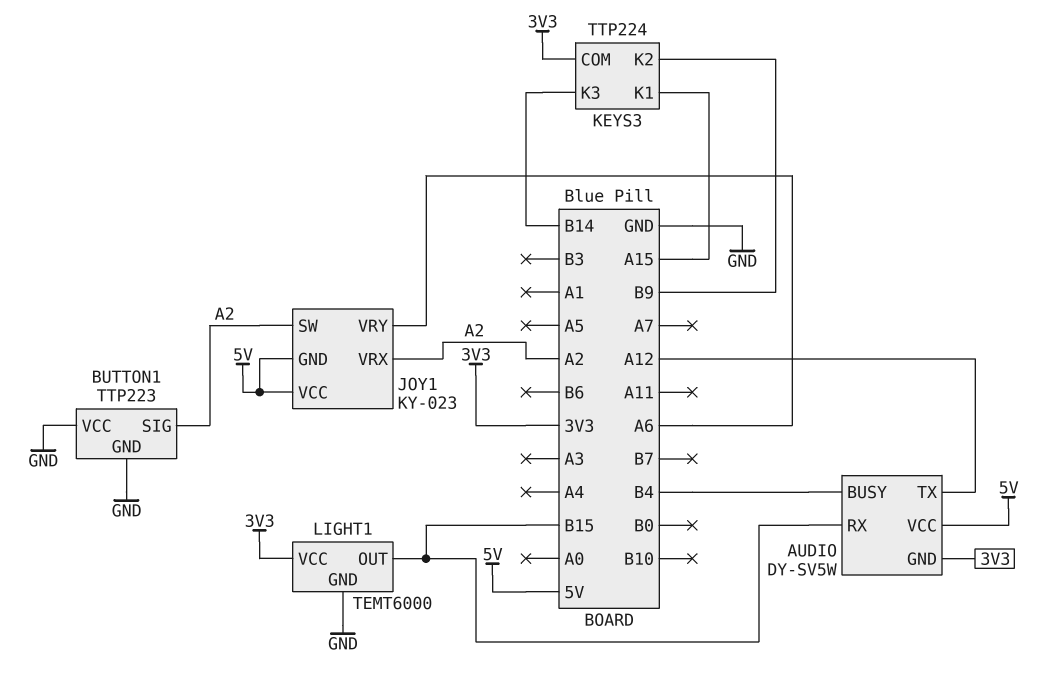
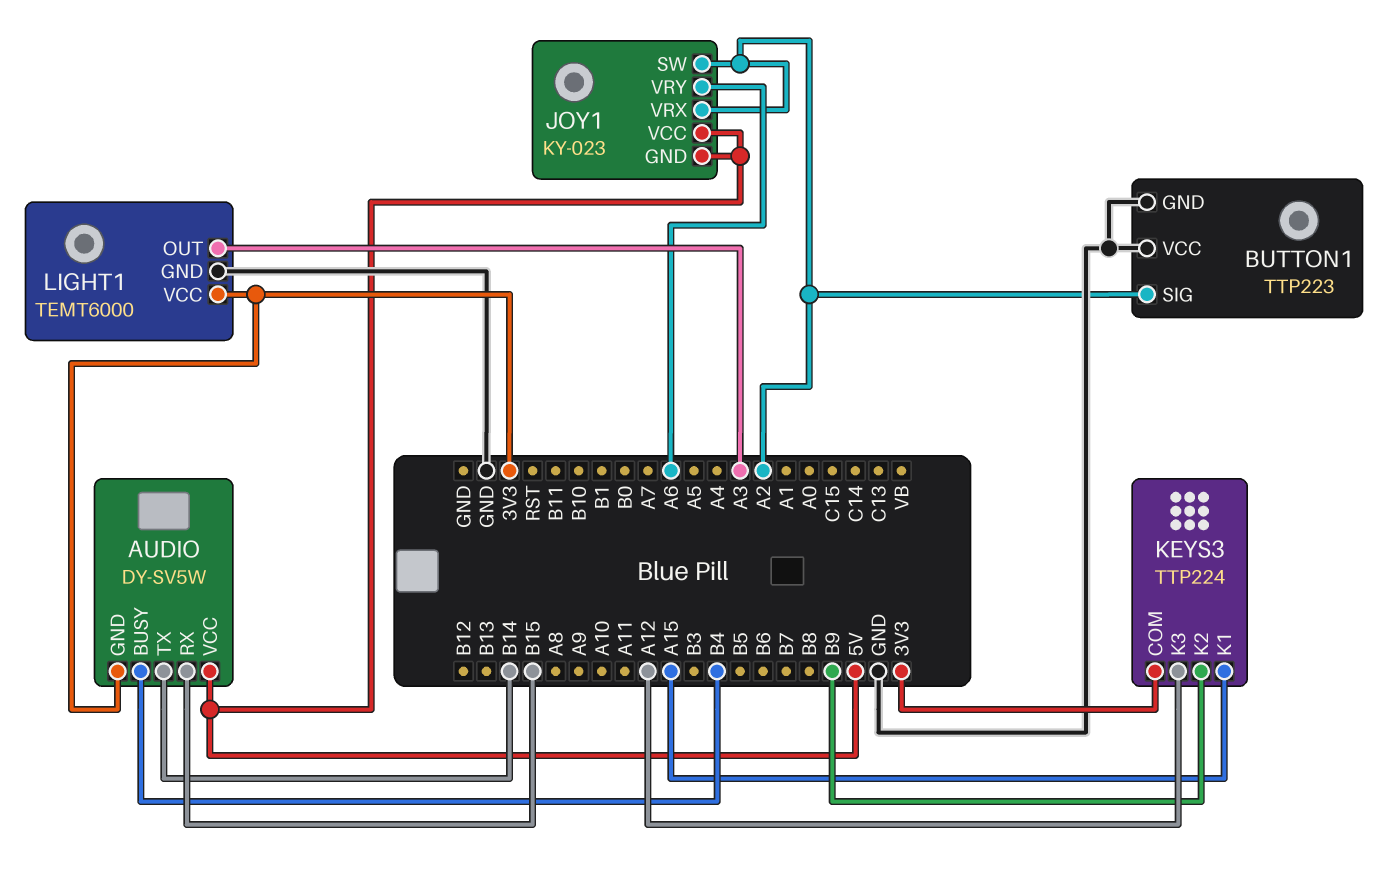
AUDIO pin TX: A12 -> B14
KEYS3 pin K3: B14 -> A12
LIGHT1 pin OUT: B15 -> A3

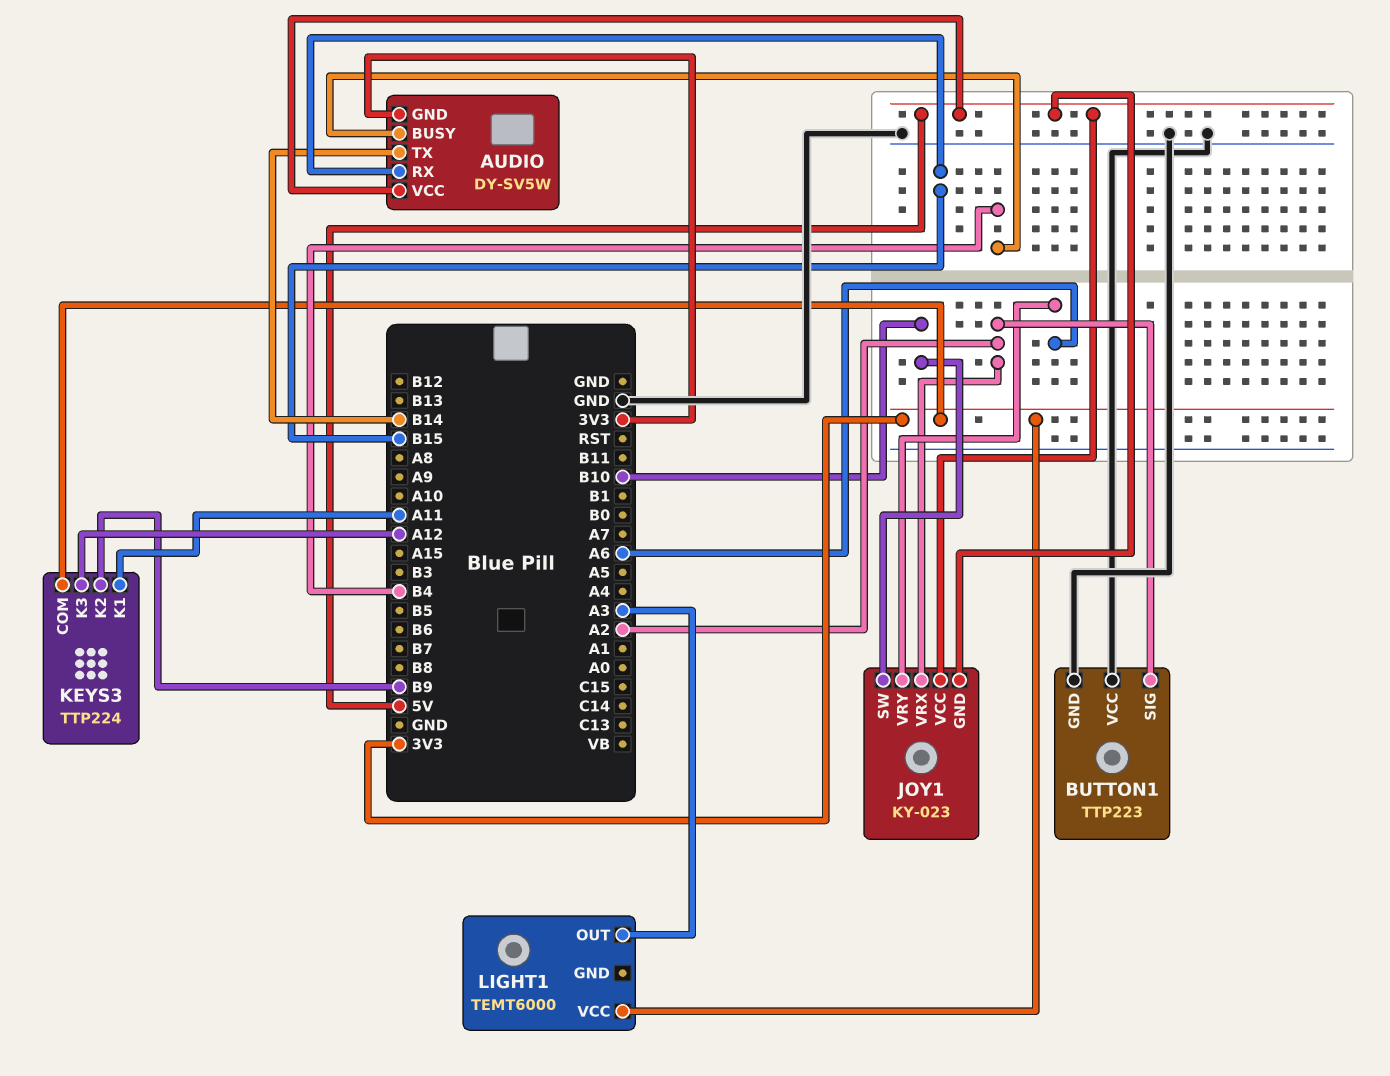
JOY1 pin SW: A2 -> B10
KEYS3 pin K1: A15 -> A11
LIGHT1 pin GND: GND -> none

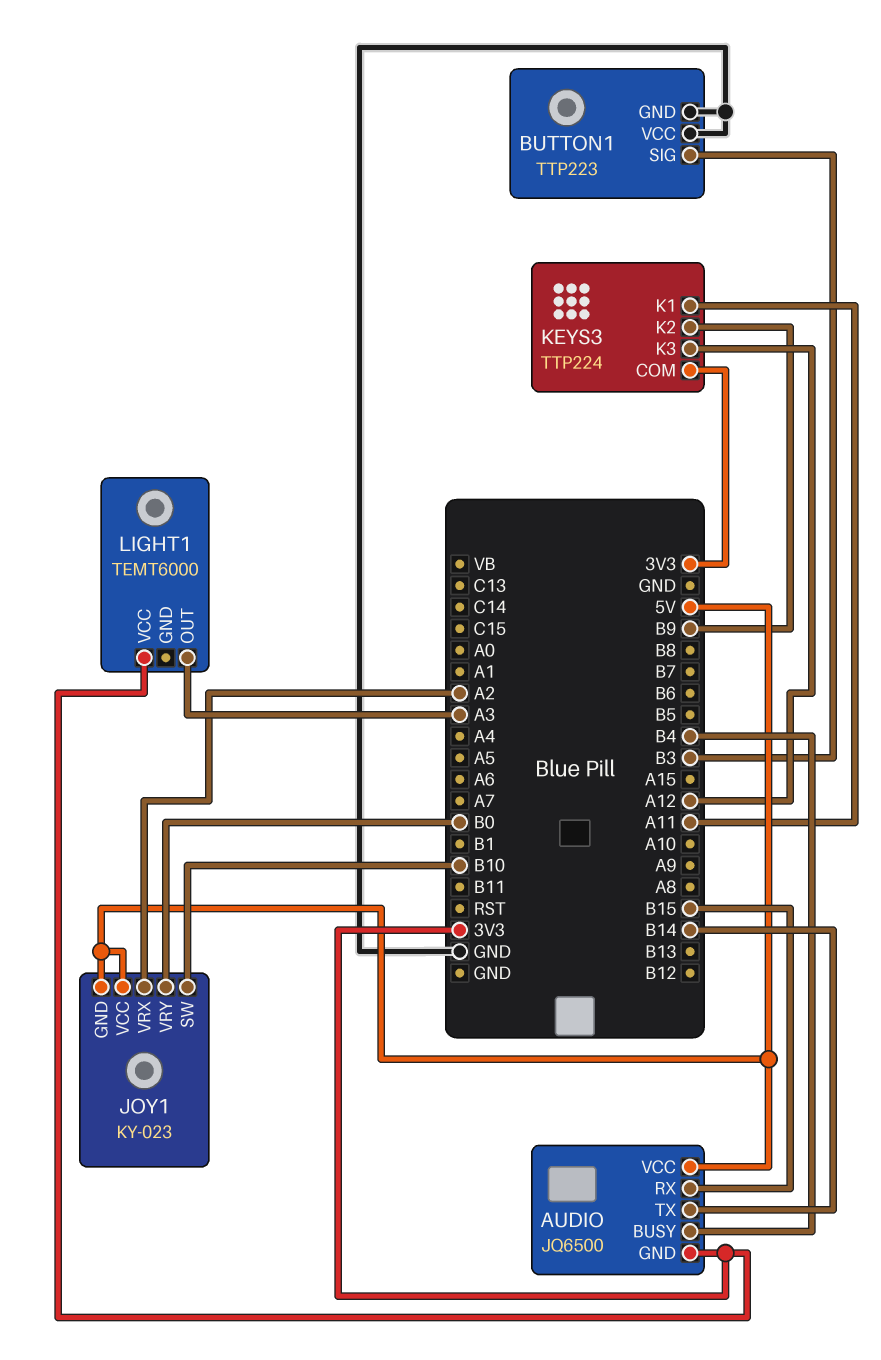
AUDIO: DY-SV5W -> JQ6500
BUTTON1 pin SIG: A2 -> B3
JOY1 pin VRY: A6 -> B0

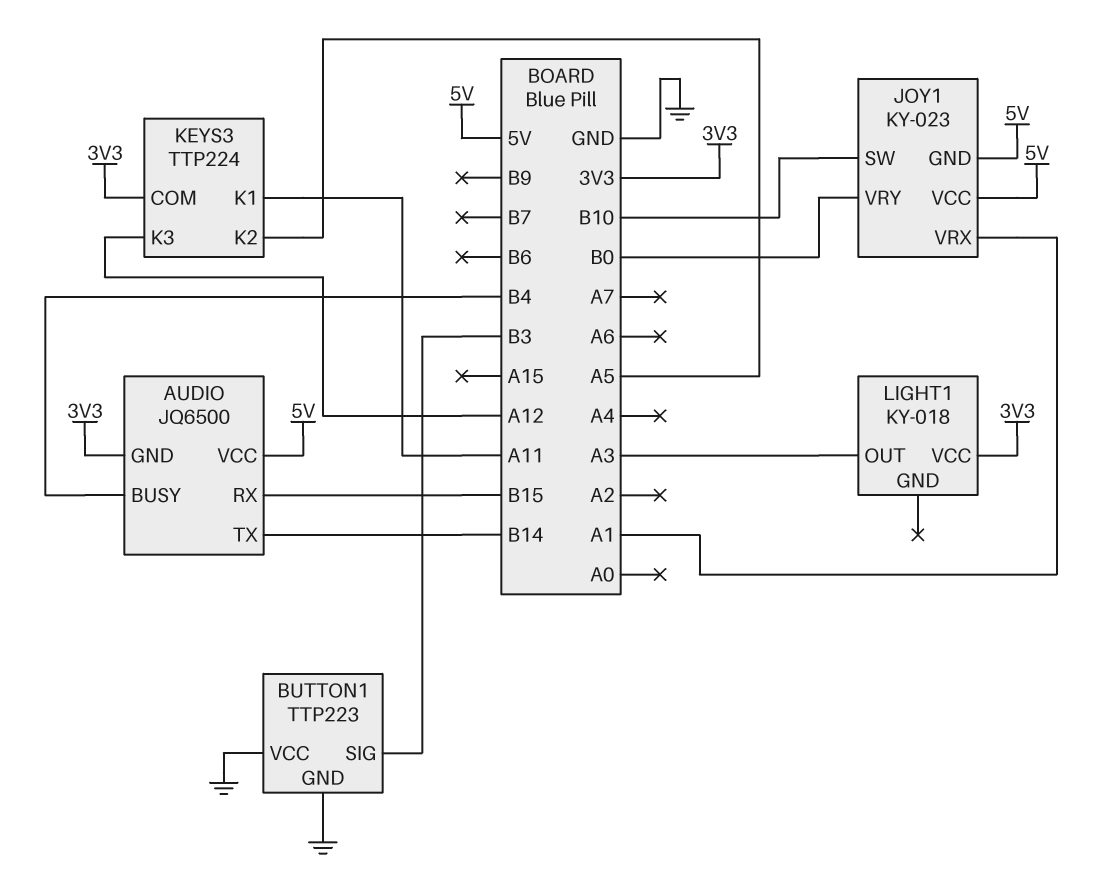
JOY1 pin VRX: A2 -> A1
KEYS3 pin K2: B9 -> A5
LIGHT1: TEMT6000 -> KY-018

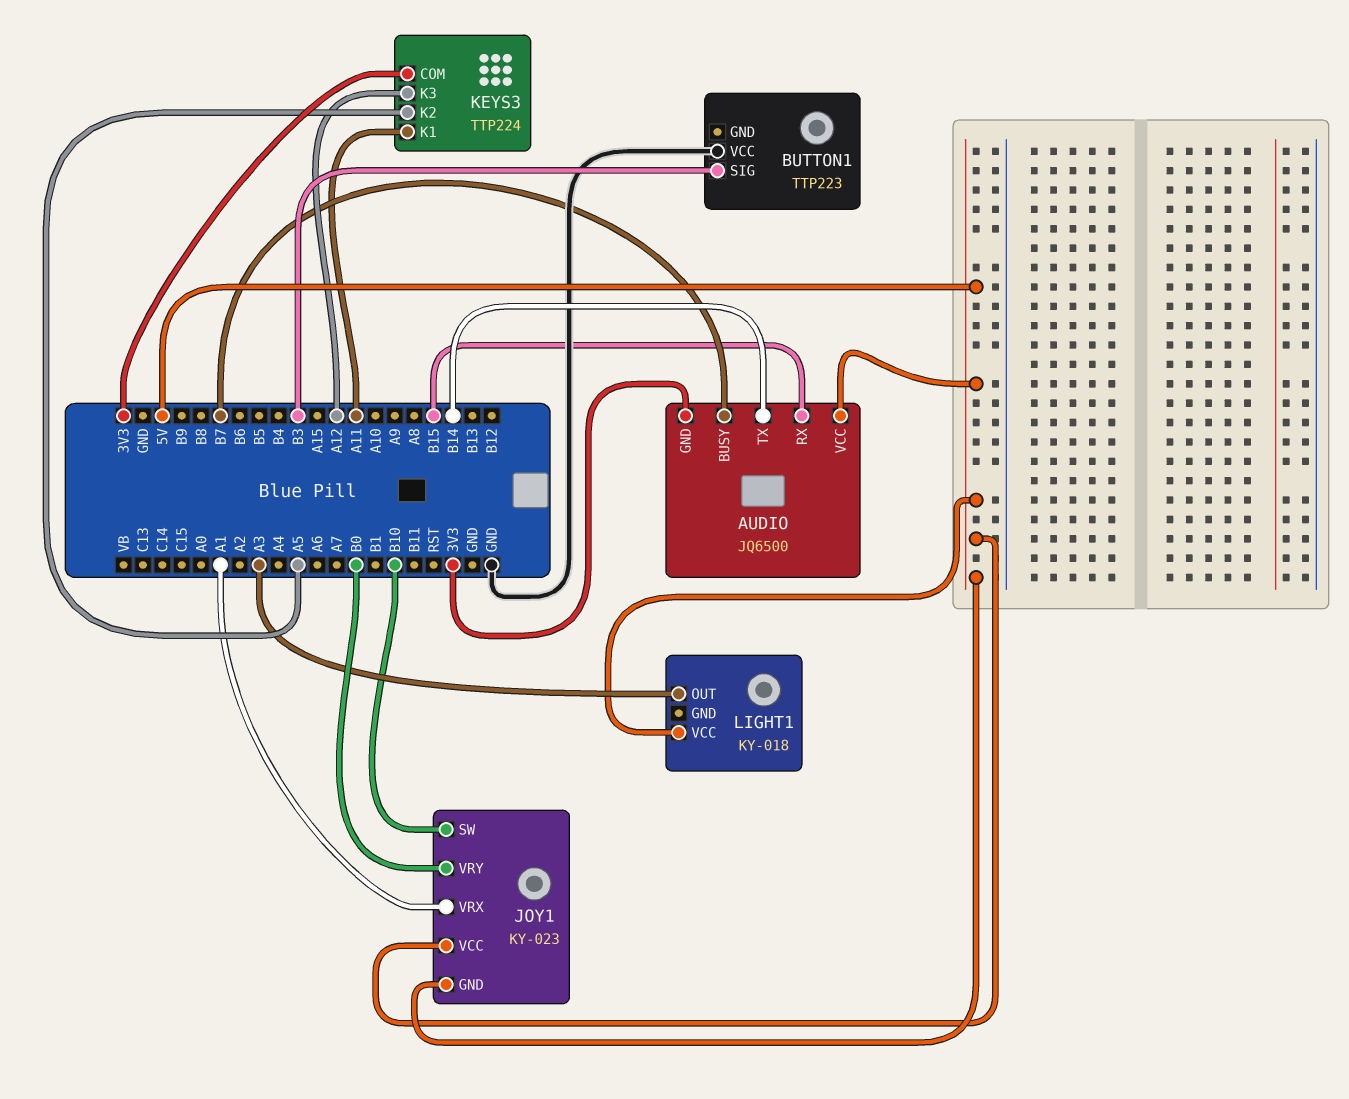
AUDIO pin BUSY: B4 -> B7
BUTTON1 pin GND: GND -> none
LIGHT1 pin VCC: 3V3 -> 5V

